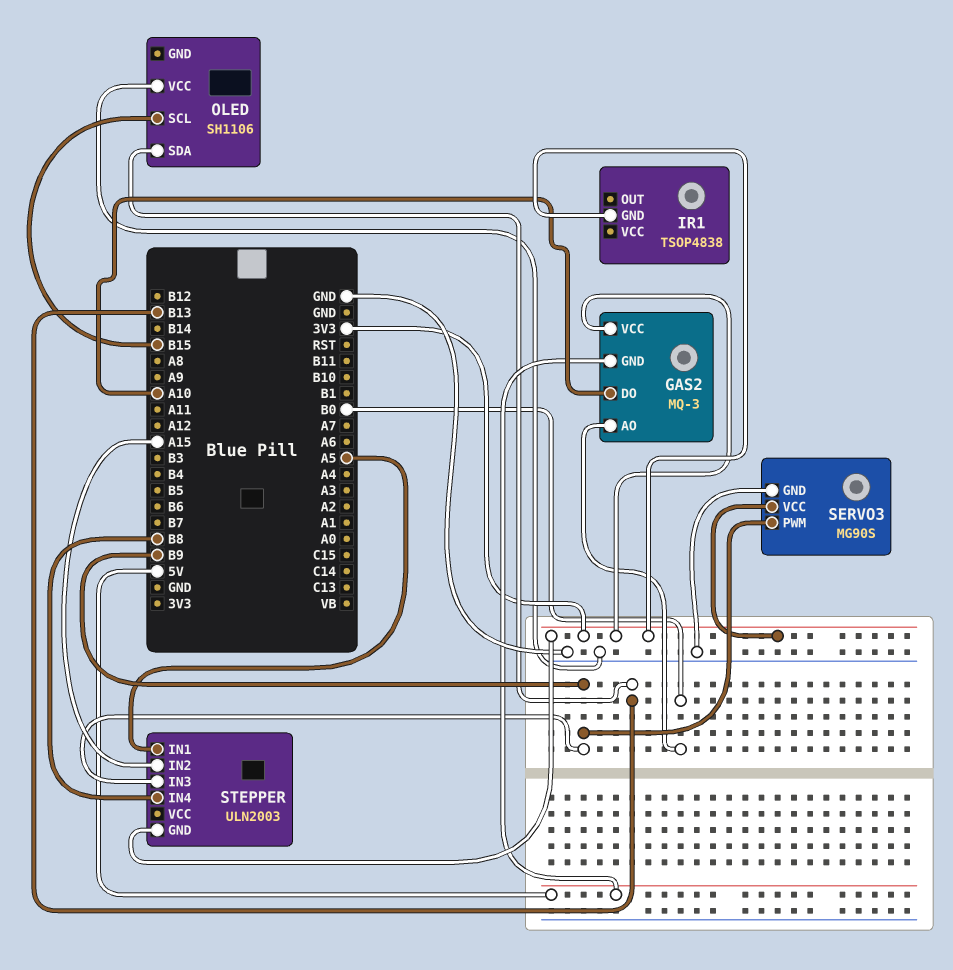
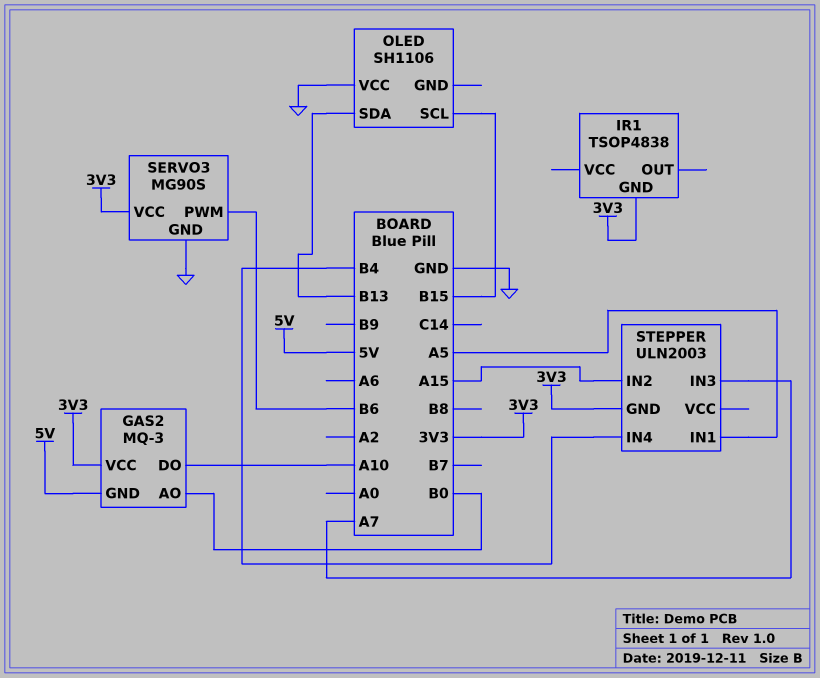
SERVO3 pin PWM: B9 -> B6
STEPPER pin IN3: B9 -> A7
STEPPER pin IN4: B8 -> B4

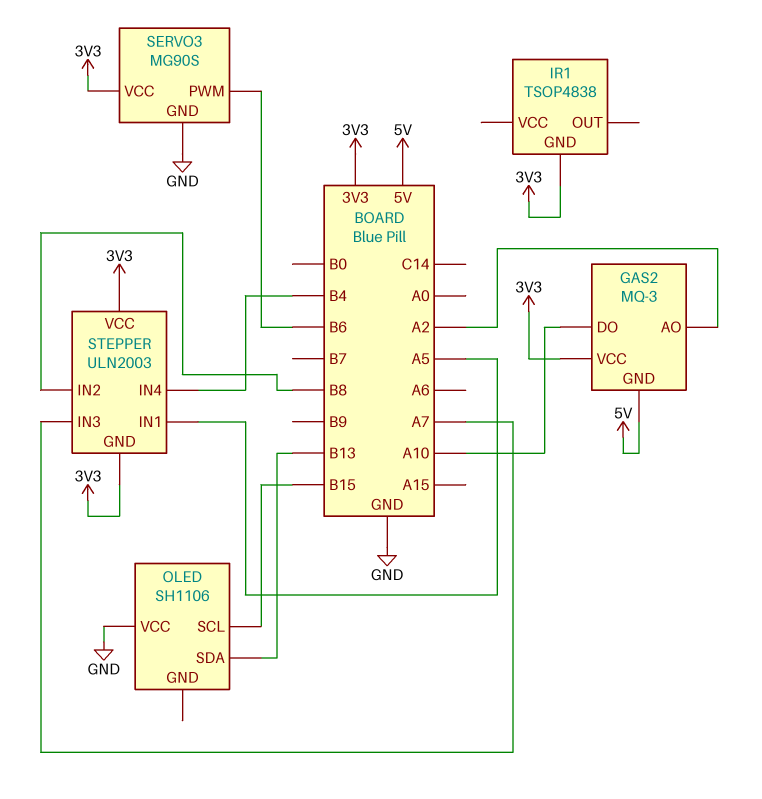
GAS2 pin AO: B0 -> A2
STEPPER pin IN2: A15 -> B8
STEPPER pin VCC: none -> 3V3

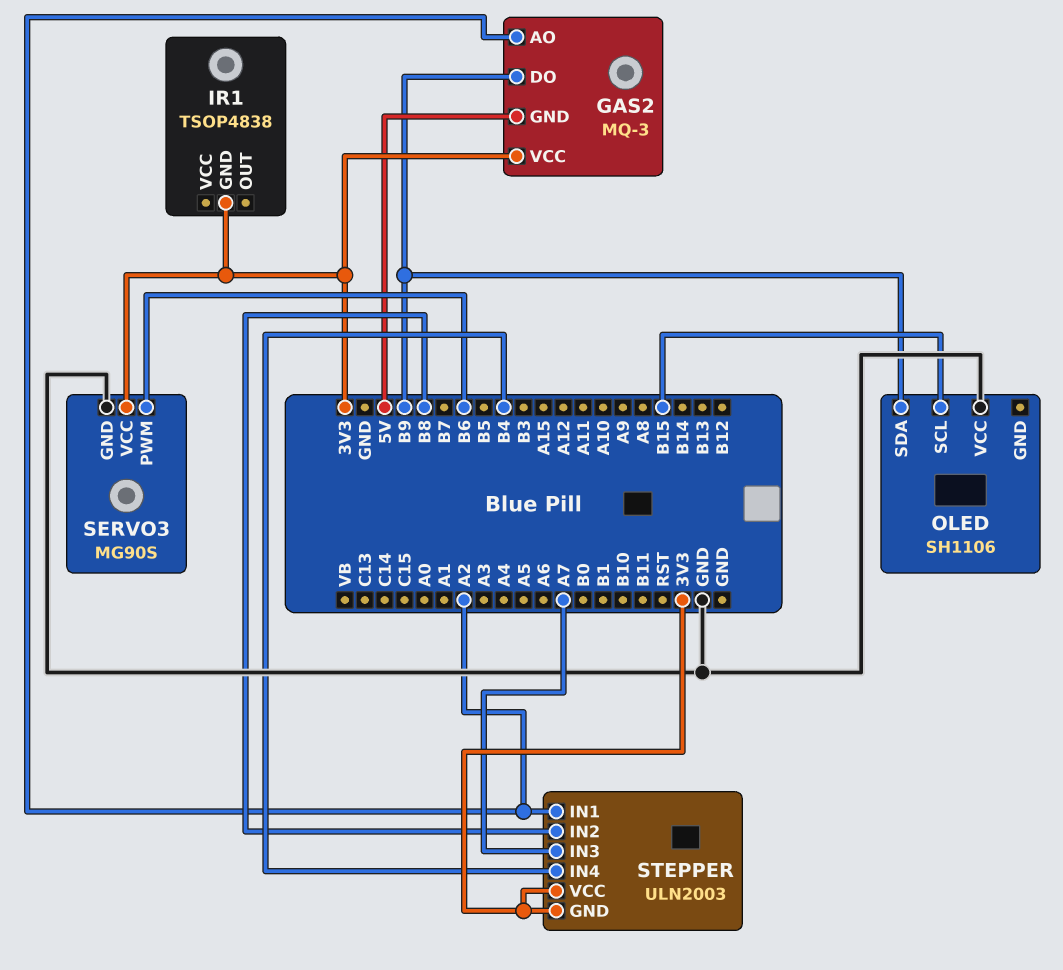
GAS2 pin DO: A10 -> B9
OLED pin SDA: B13 -> B9
STEPPER pin IN1: A5 -> A2

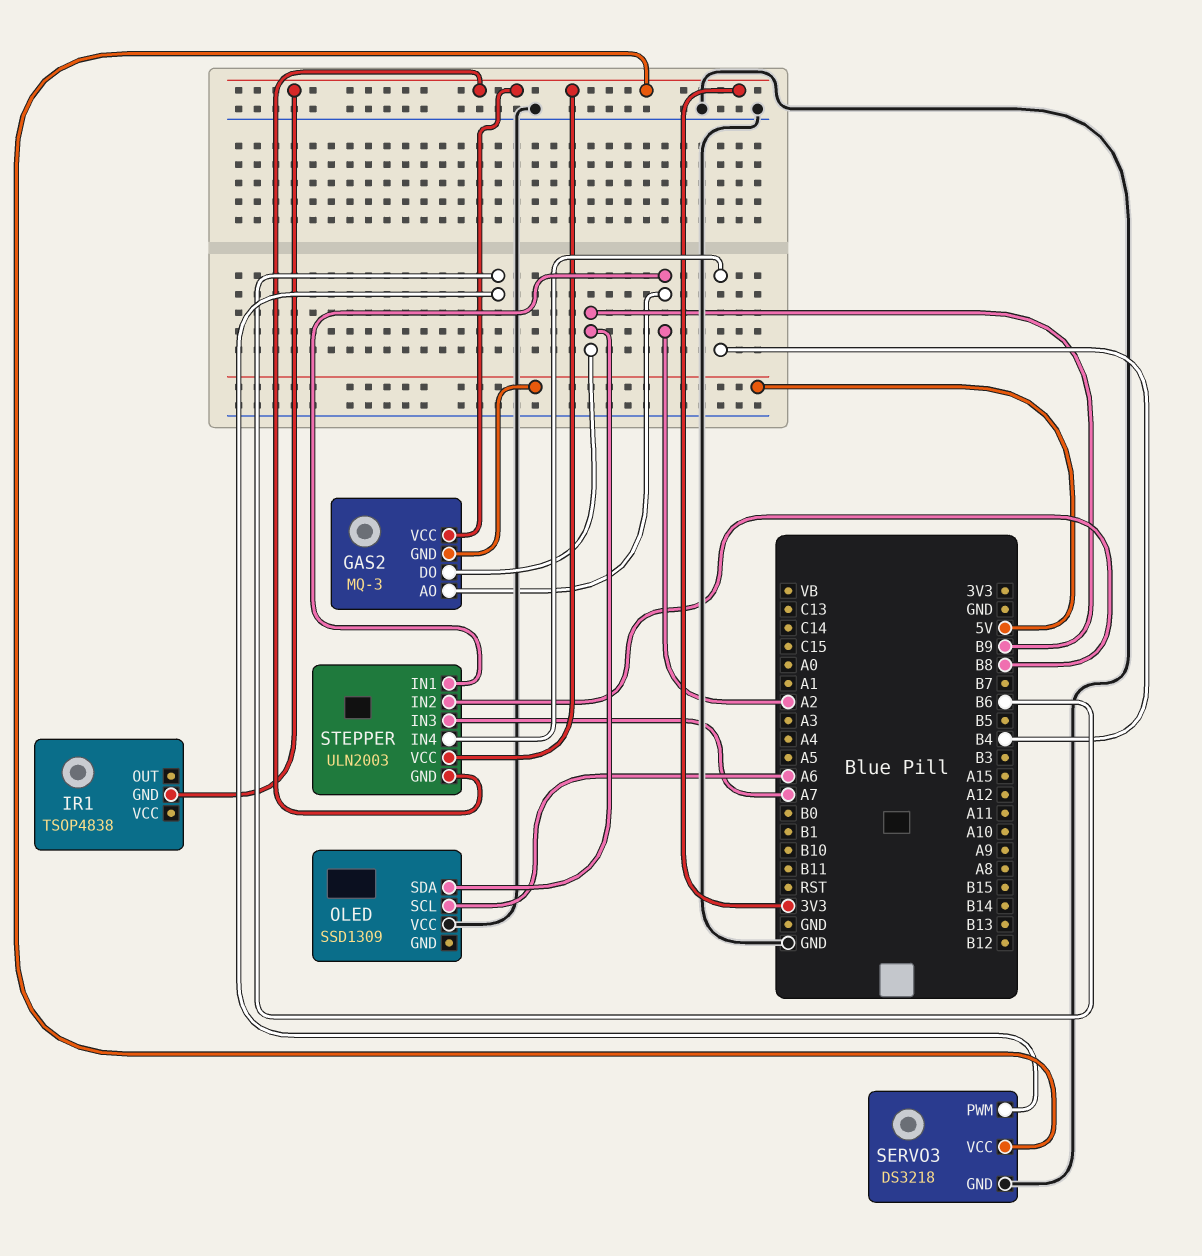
OLED: SH1106 -> SSD1309
OLED pin SCL: B15 -> A6
SERVO3: MG90S -> DS3218

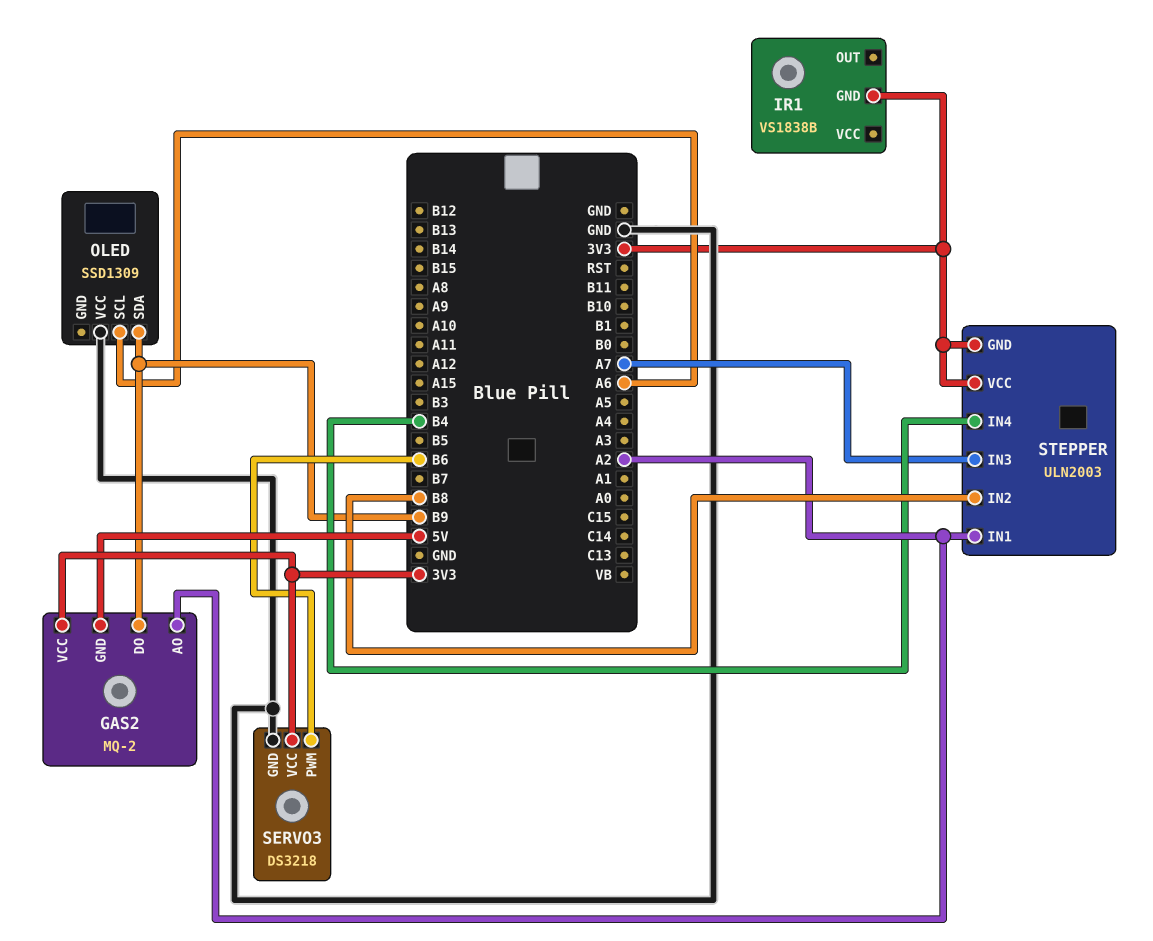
GAS2: MQ-3 -> MQ-2
IR1: TSOP4838 -> VS1838B

